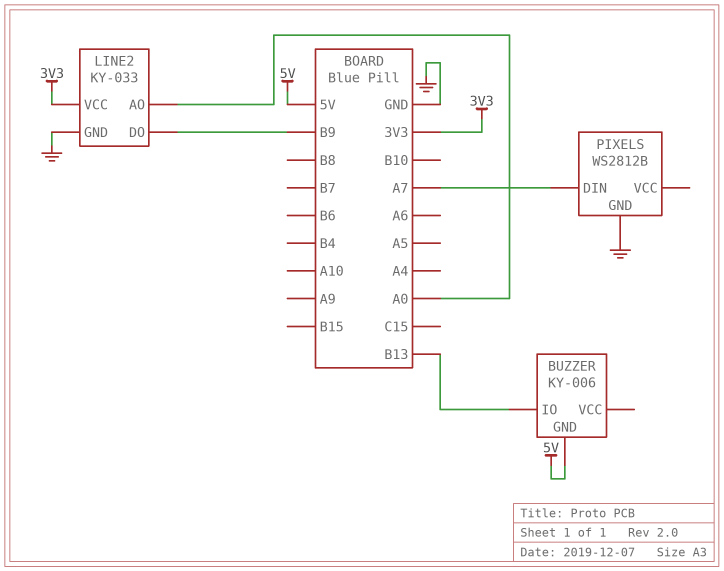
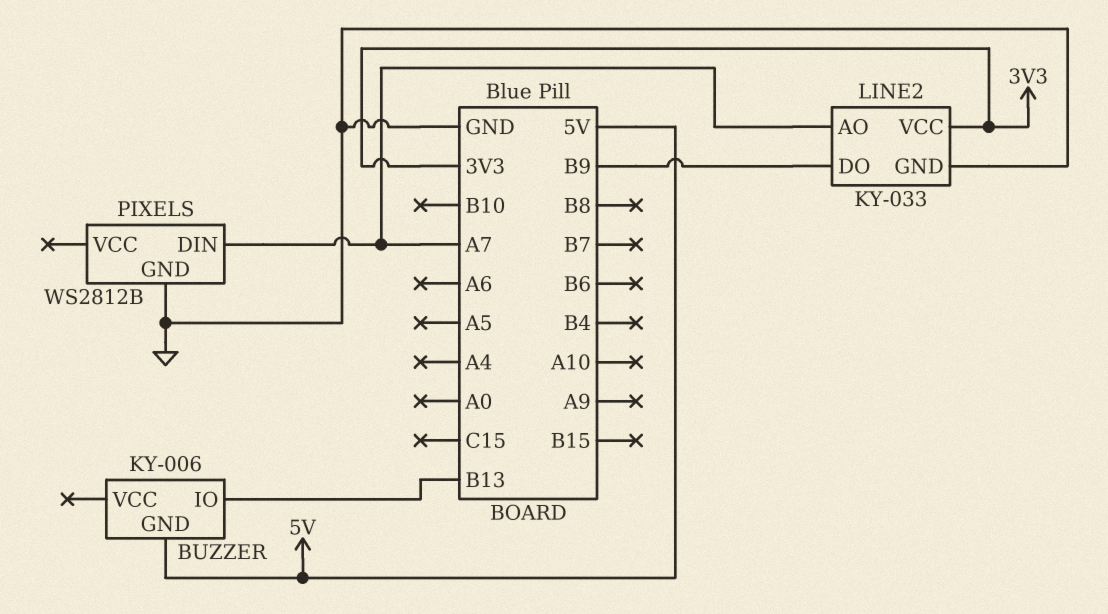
LINE2 pin AO: A0 -> A7

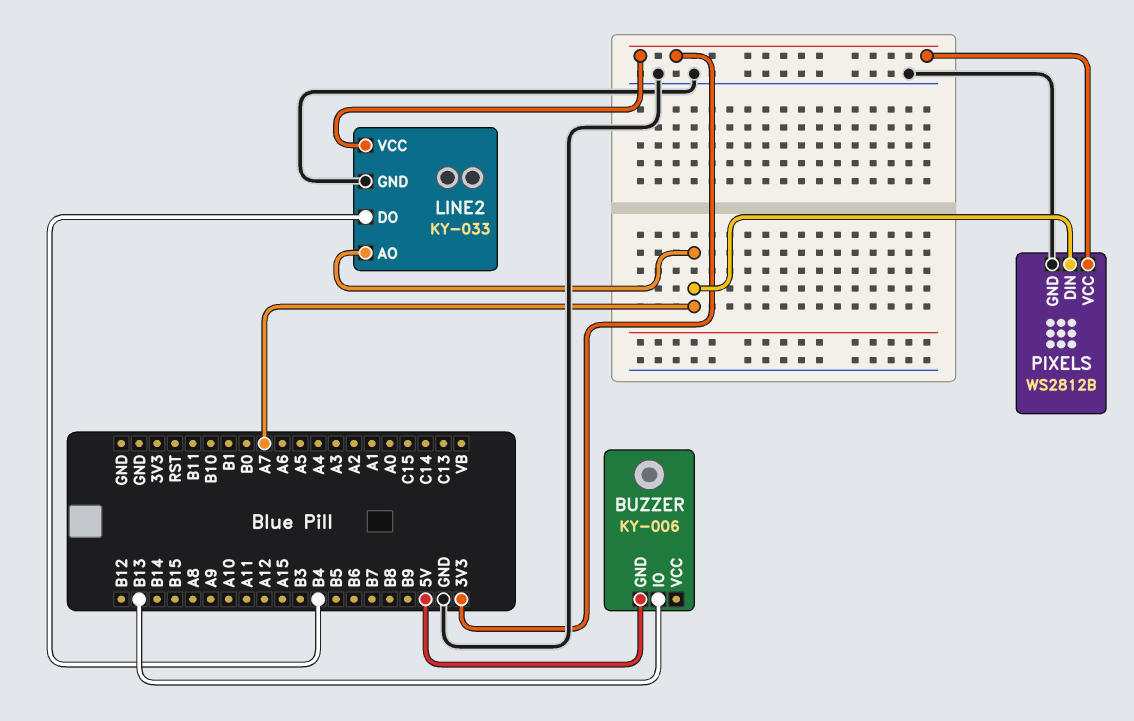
LINE2 pin DO: B9 -> B4
PIXELS pin VCC: none -> 3V3

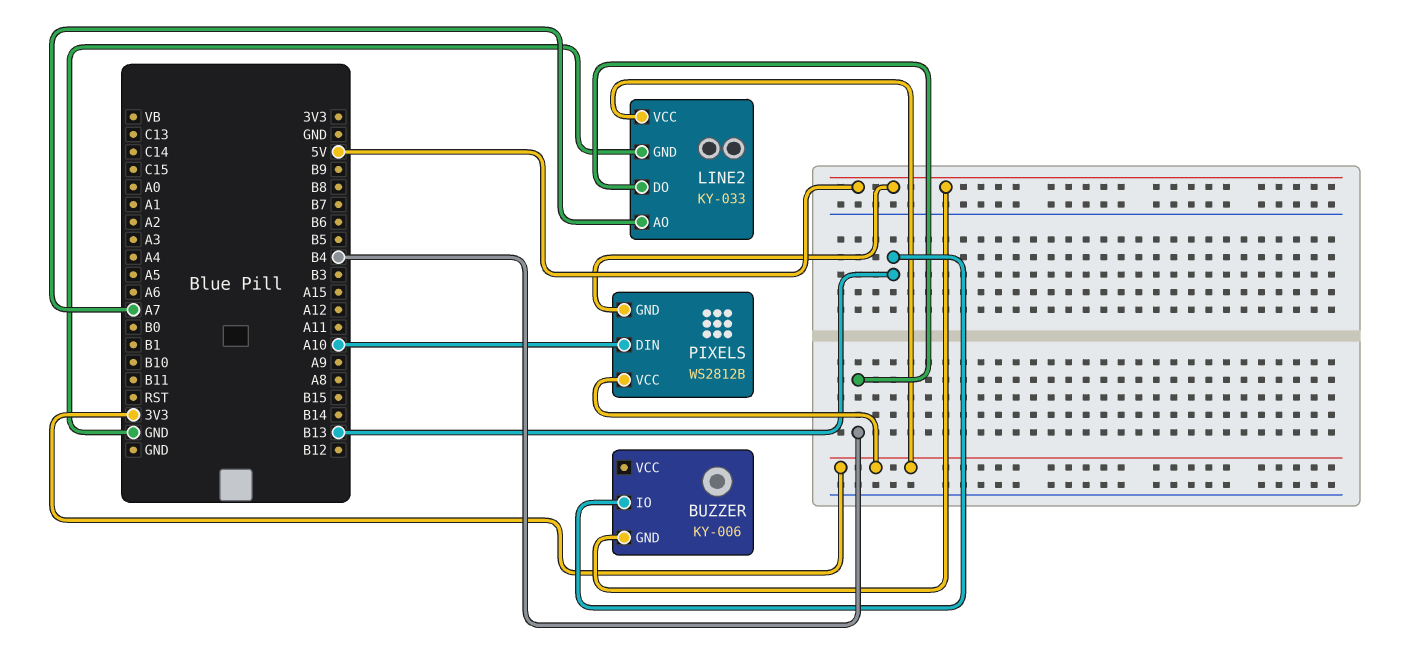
PIXELS pin DIN: A7 -> A10
PIXELS pin GND: GND -> 5V

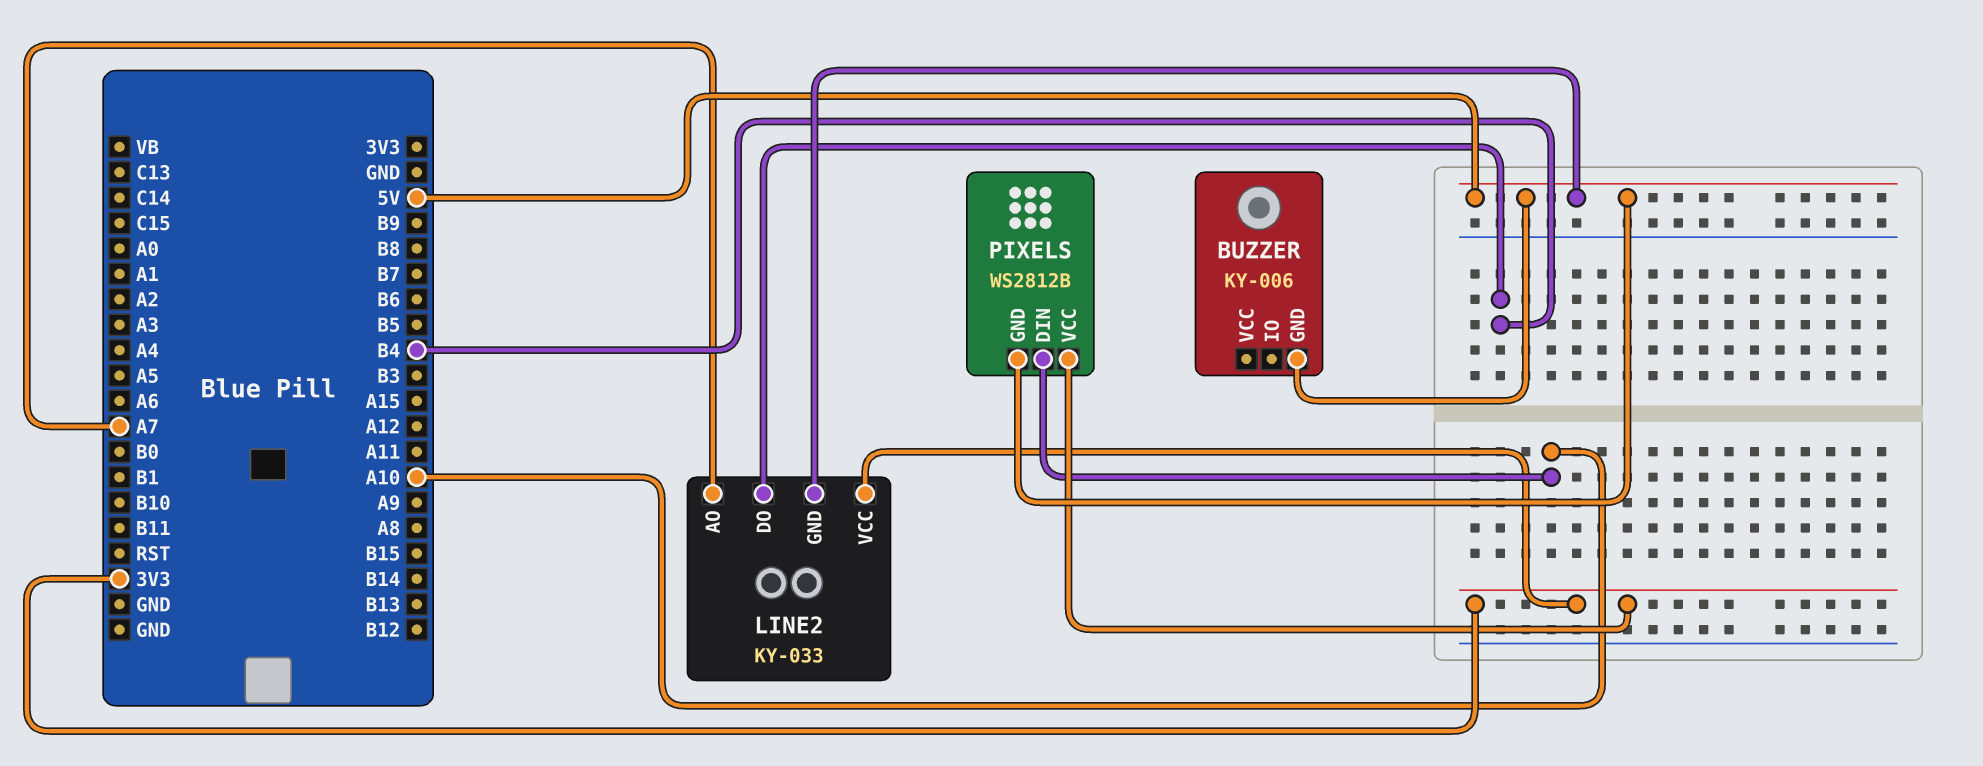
BUZZER pin IO: B13 -> none
LINE2 pin GND: GND -> 5V

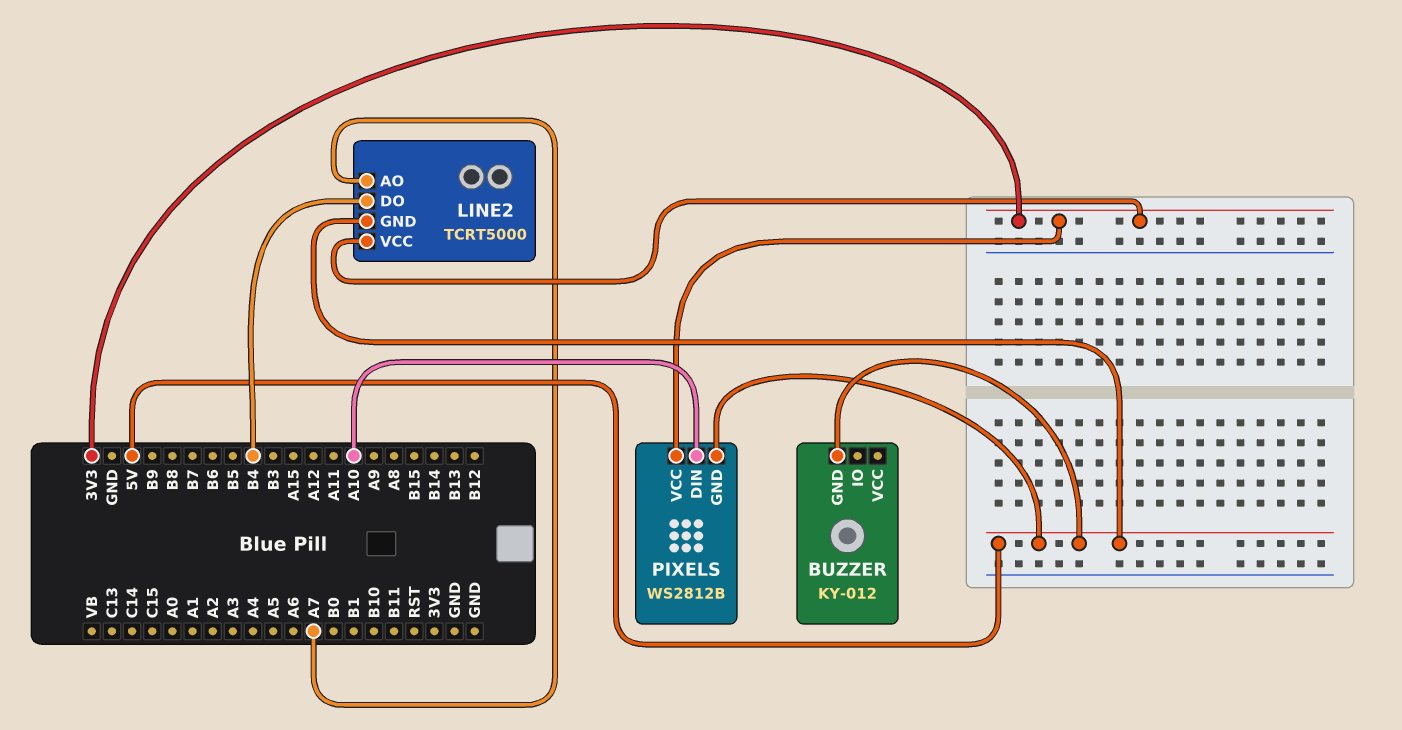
BUZZER: KY-006 -> KY-012
LINE2: KY-033 -> TCRT5000

